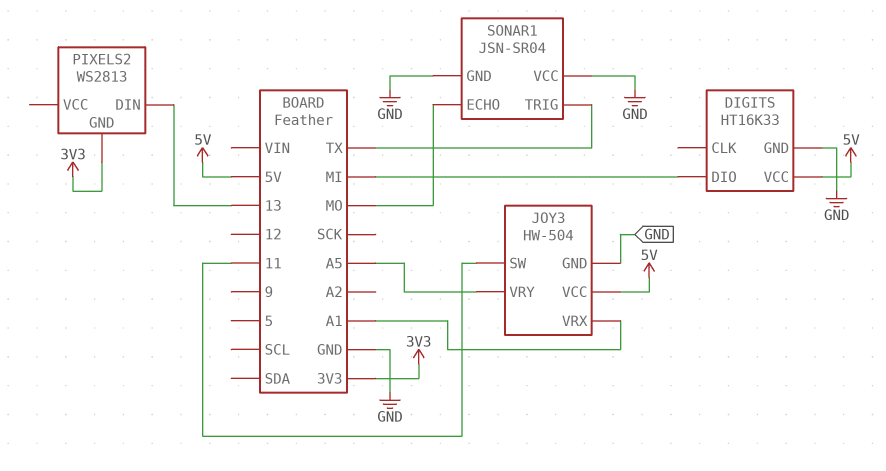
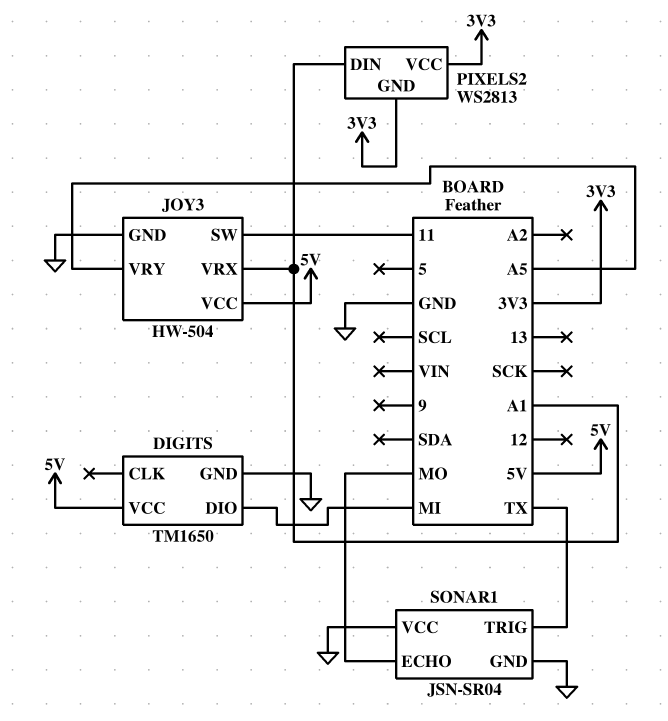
DIGITS: HT16K33 -> TM1650
PIXELS2 pin DIN: 13 -> A1
PIXELS2 pin VCC: none -> 3V3

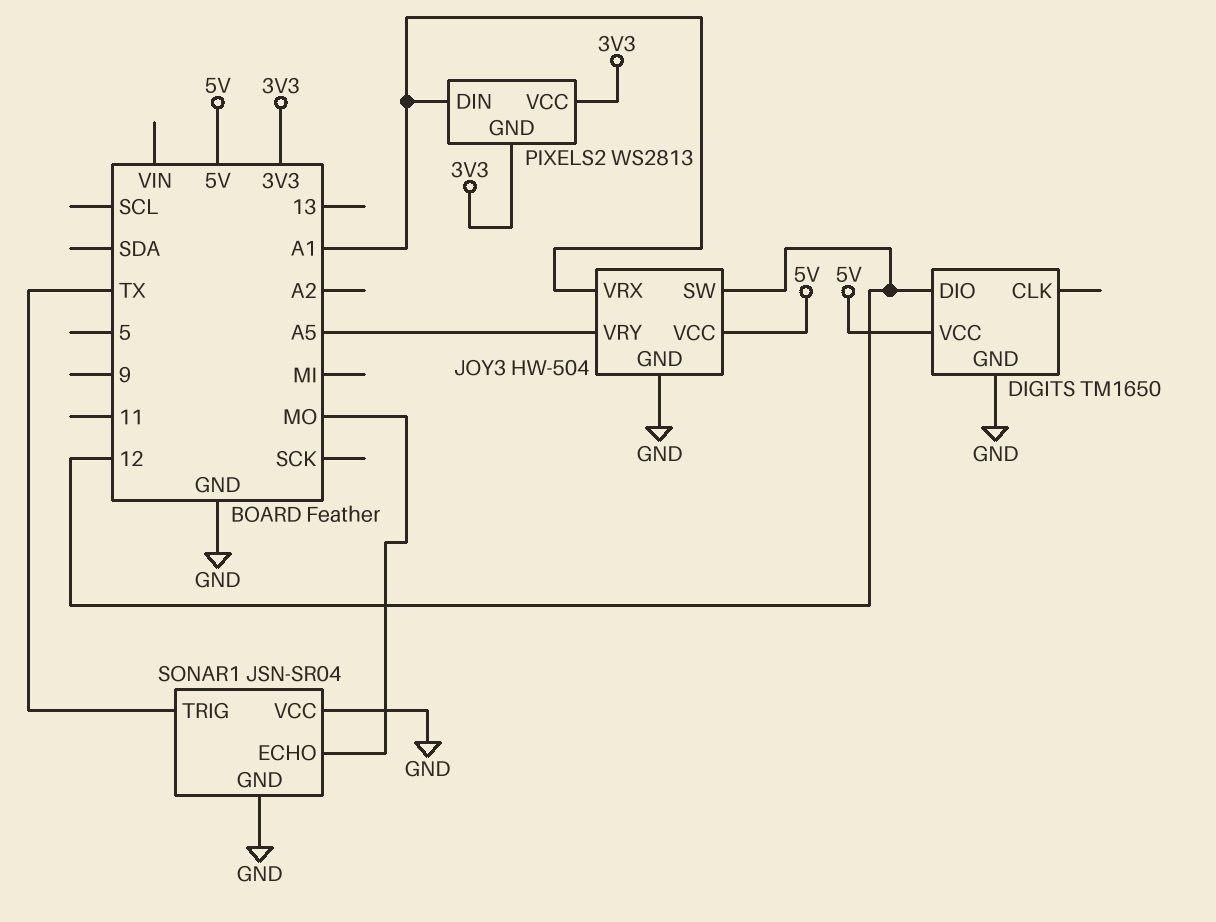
DIGITS pin DIO: MI -> 12
JOY3 pin SW: 11 -> 12

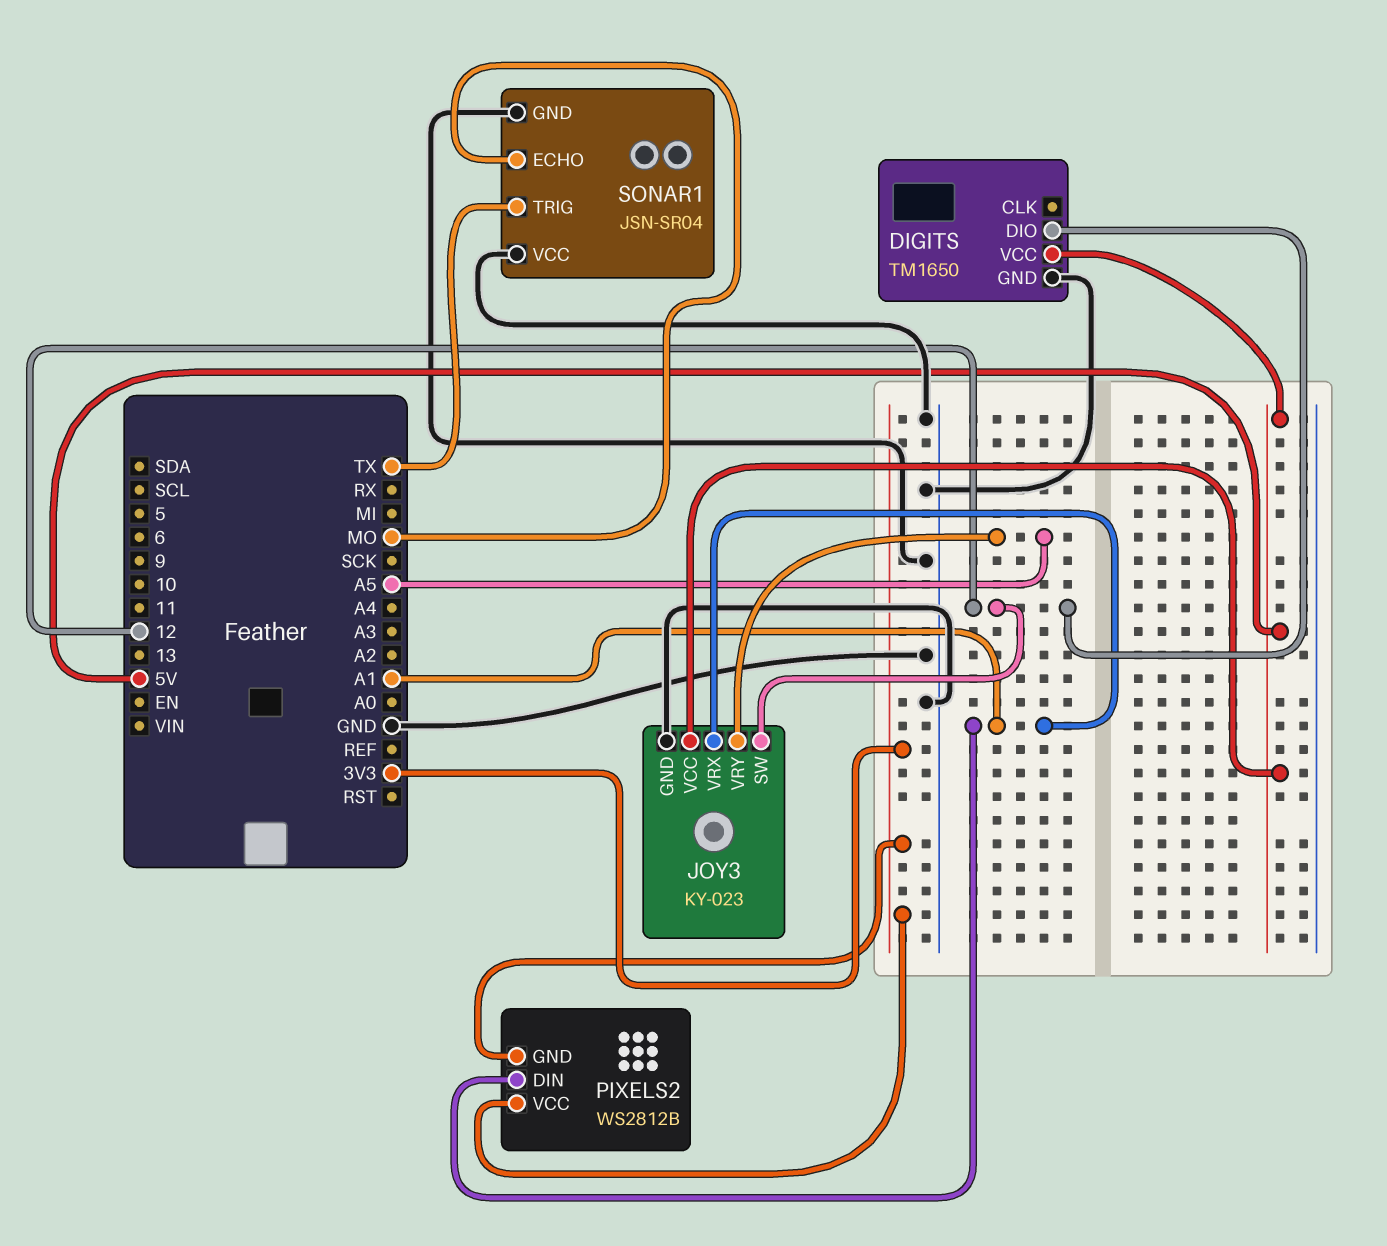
JOY3: HW-504 -> KY-023
PIXELS2: WS2813 -> WS2812B

